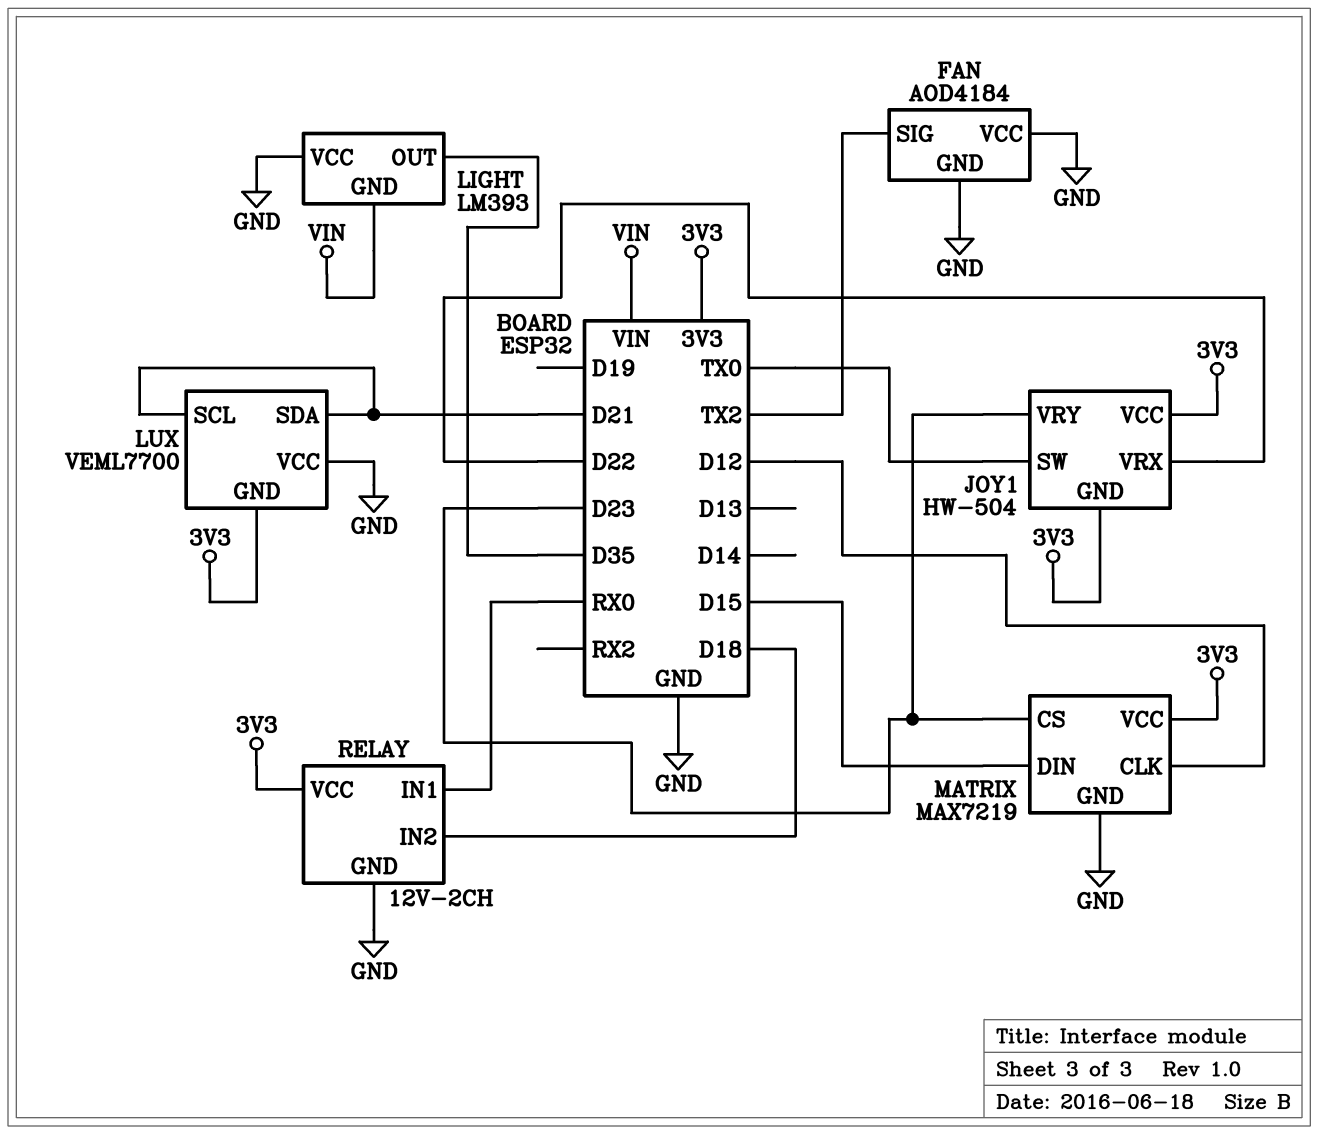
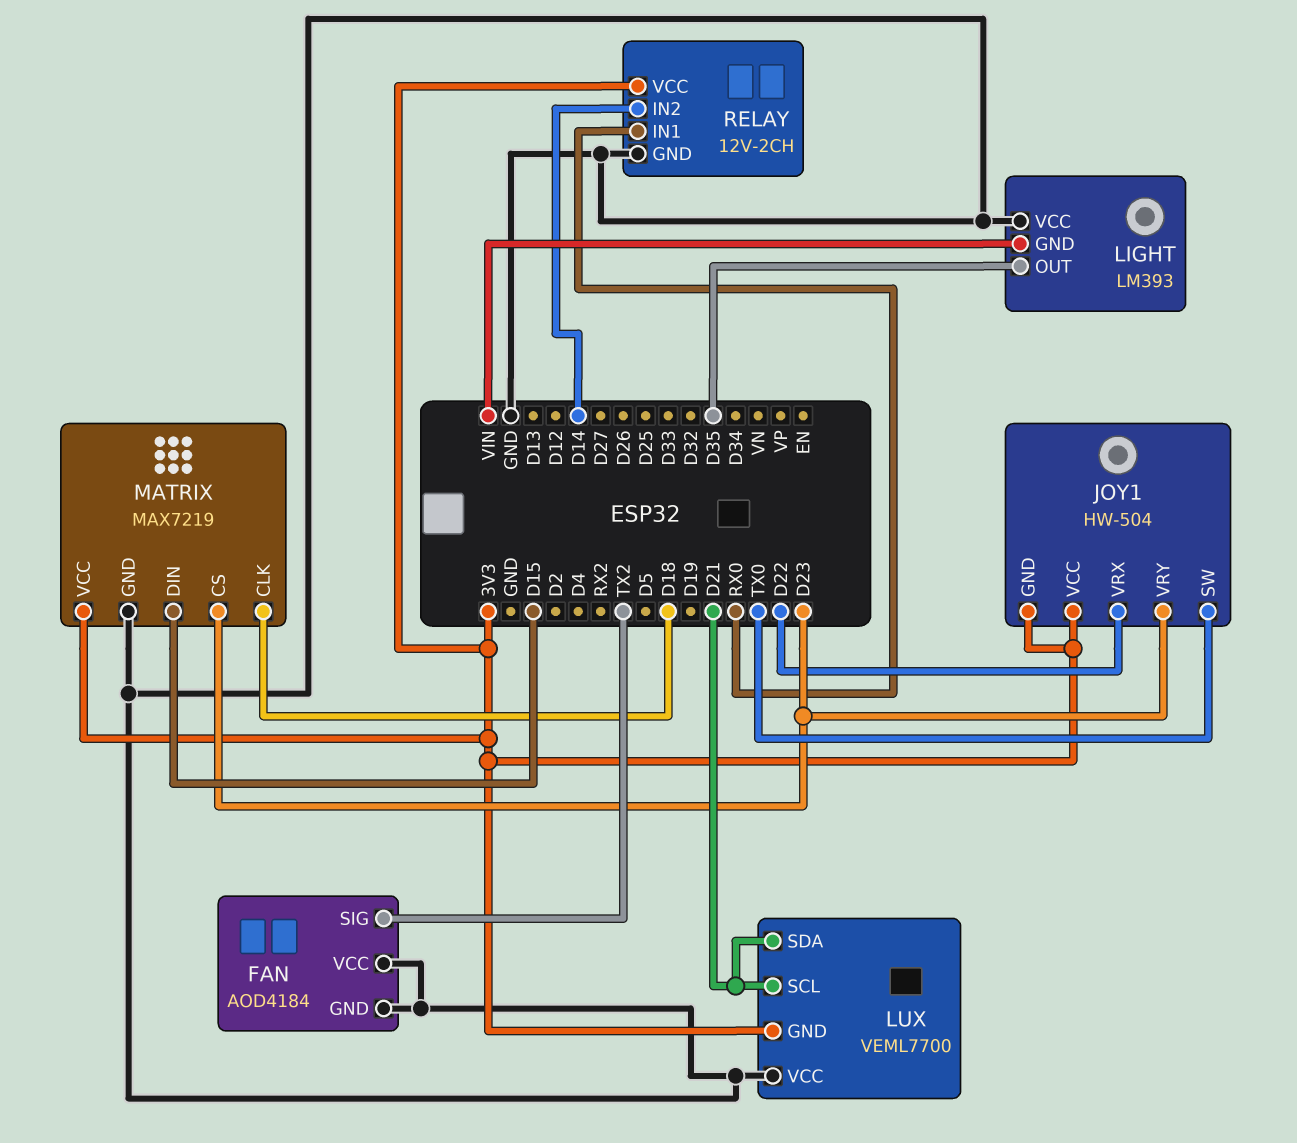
MATRIX pin CLK: D12 -> D18
RELAY pin IN2: D18 -> D14

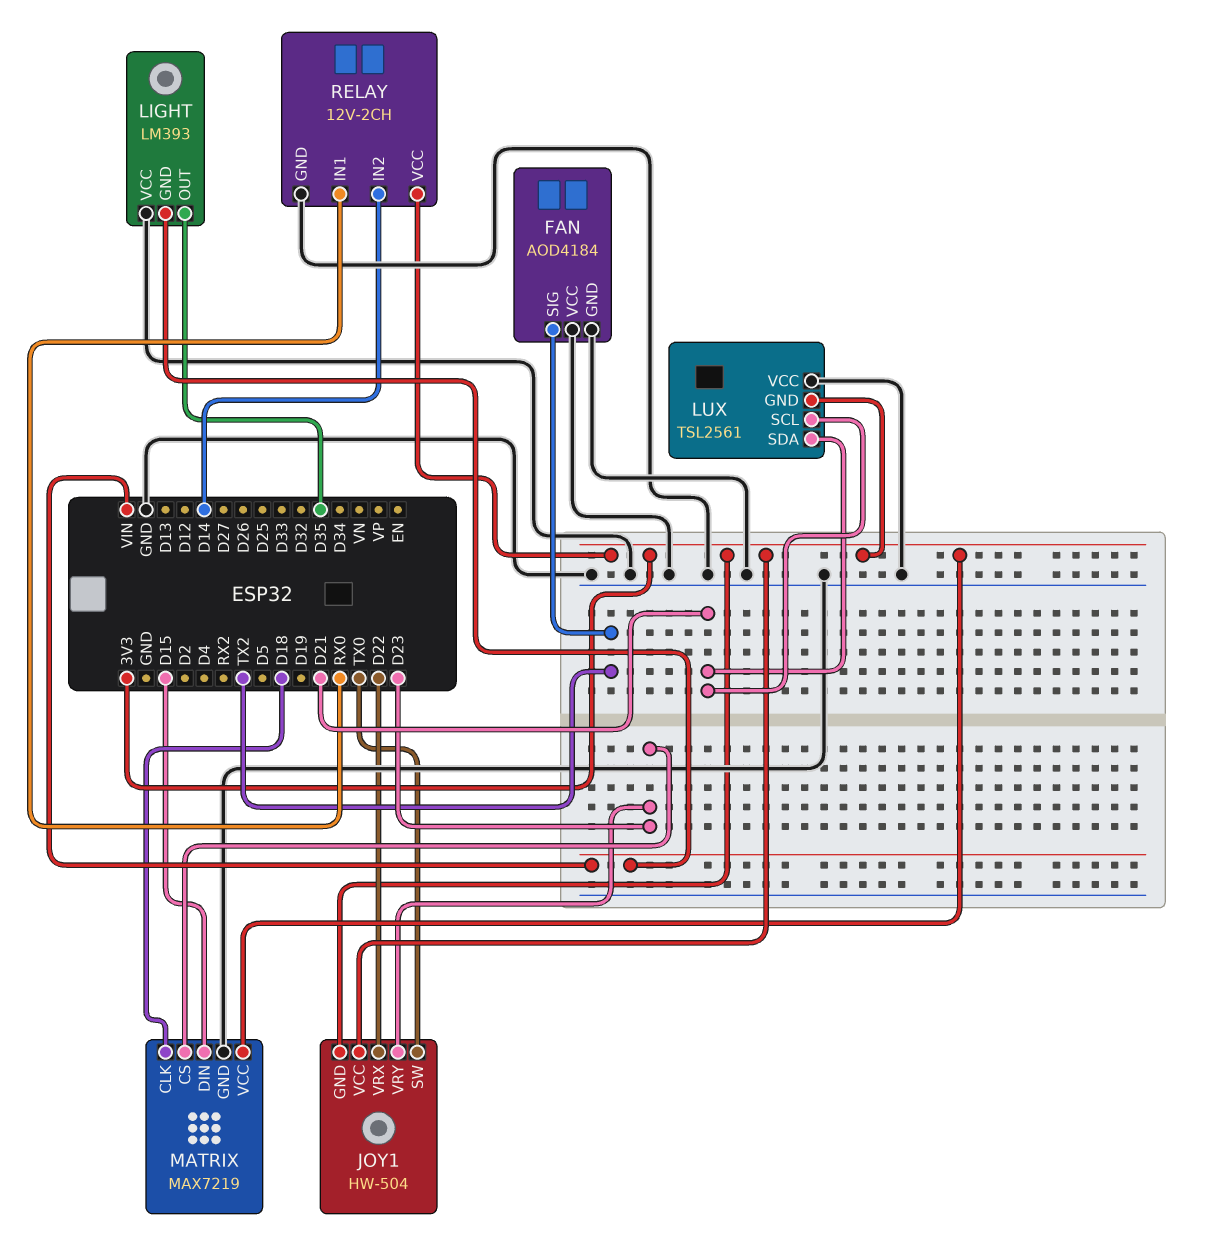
LUX: VEML7700 -> TSL2561

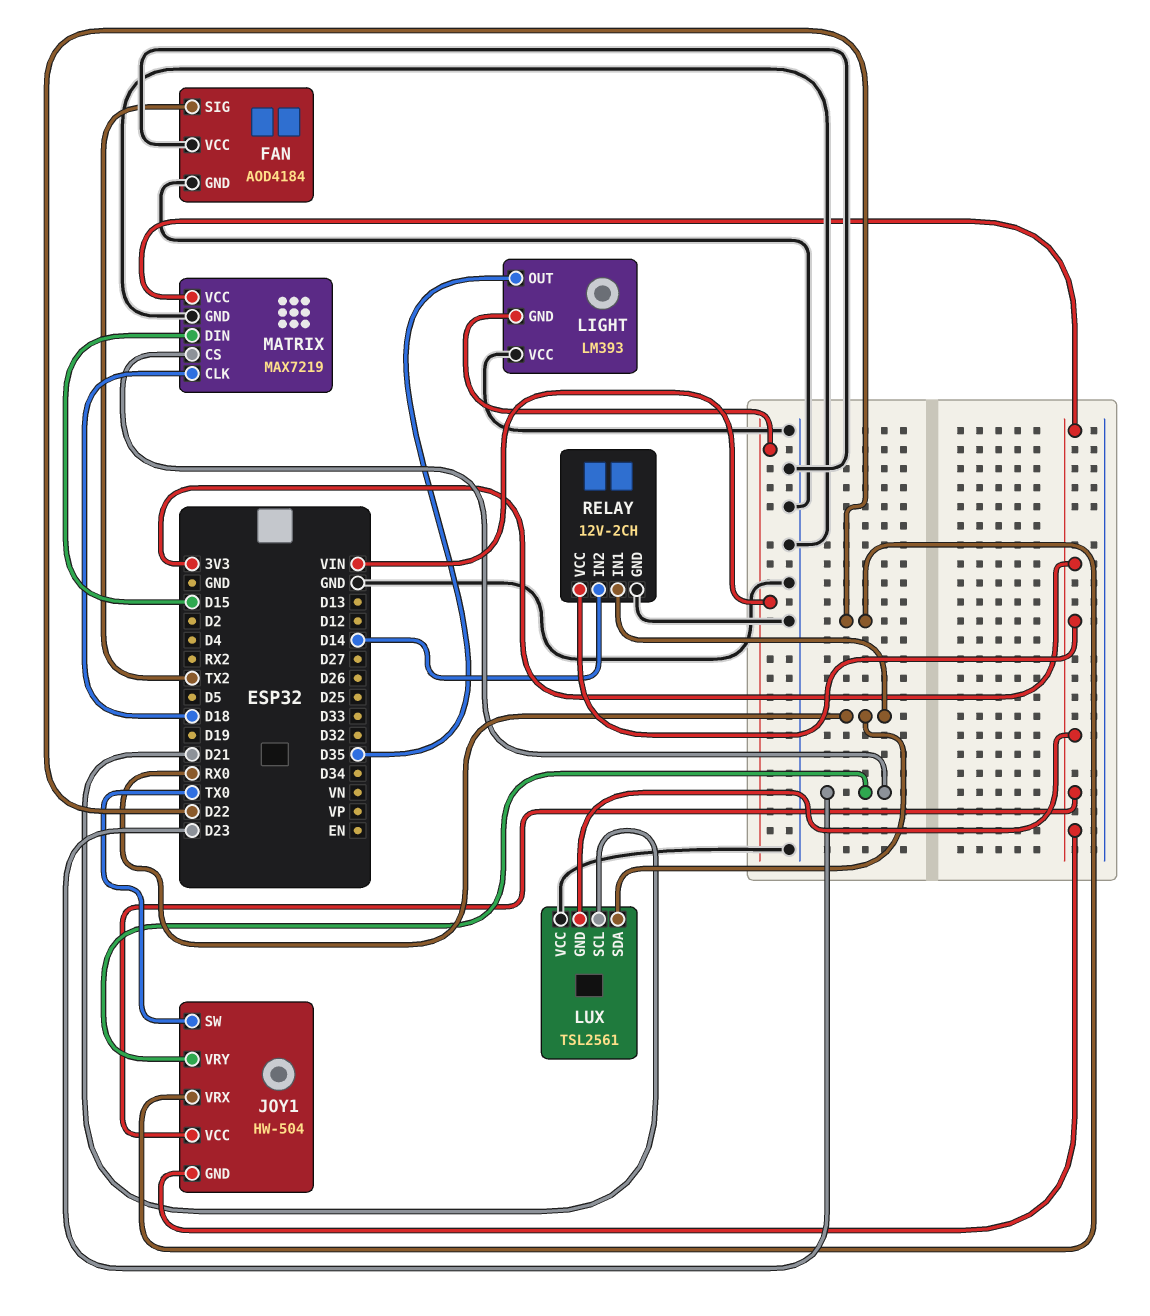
LUX pin SDA: D21 -> RX0

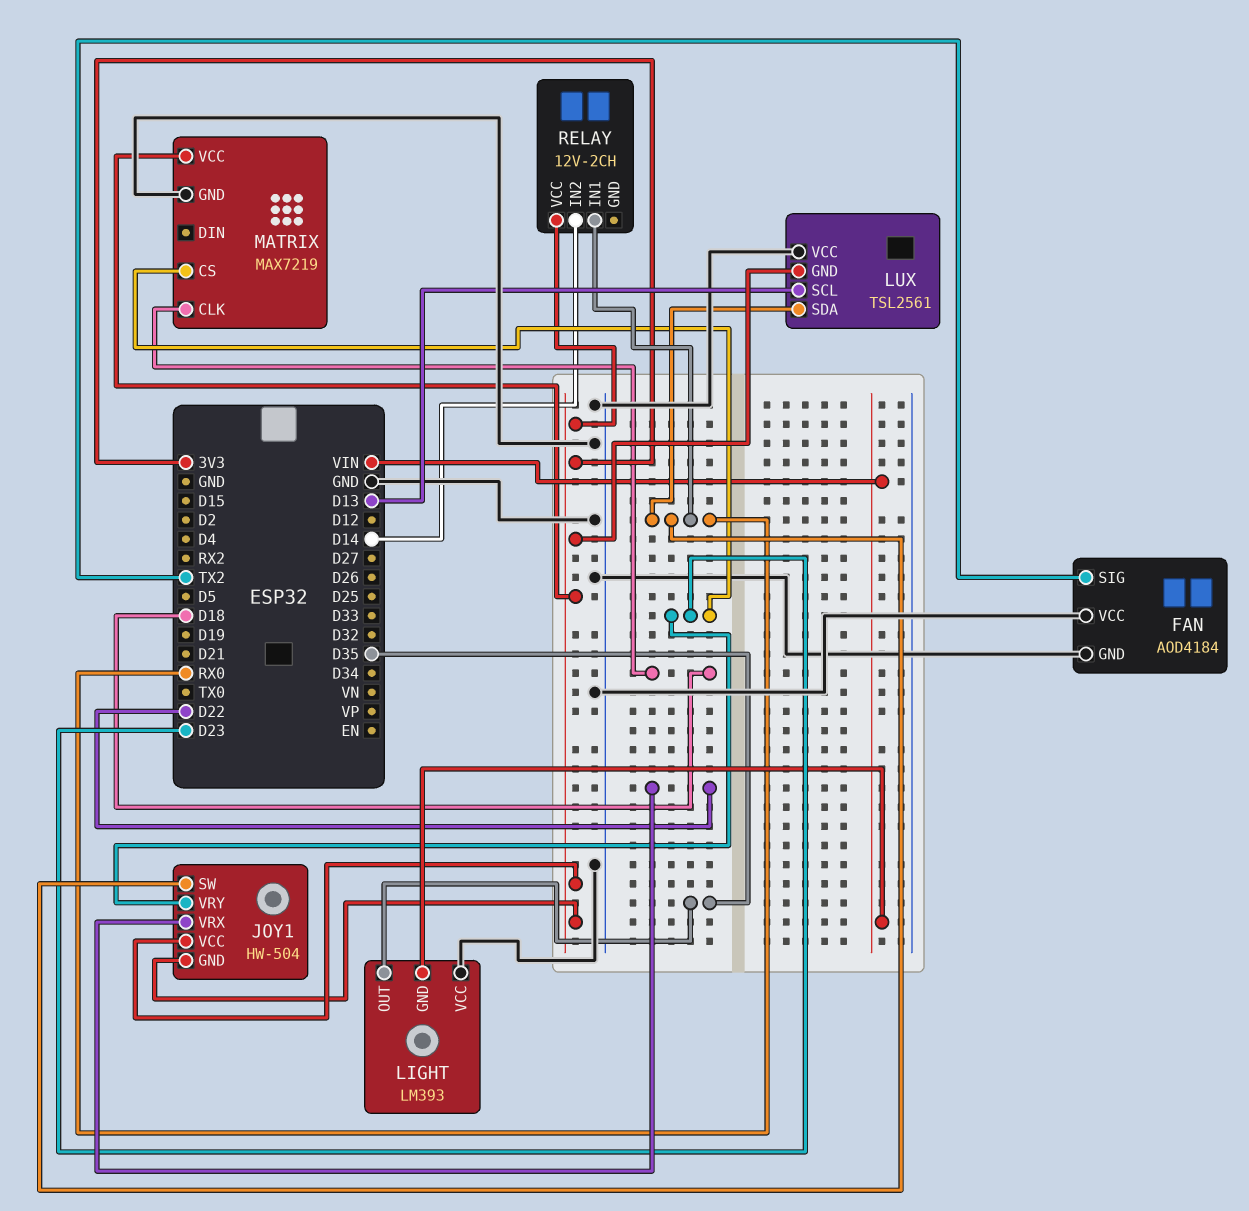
JOY1 pin SW: TX0 -> RX0
LUX pin SCL: D21 -> D13
MATRIX pin DIN: D15 -> none
RELAY pin GND: GND -> none

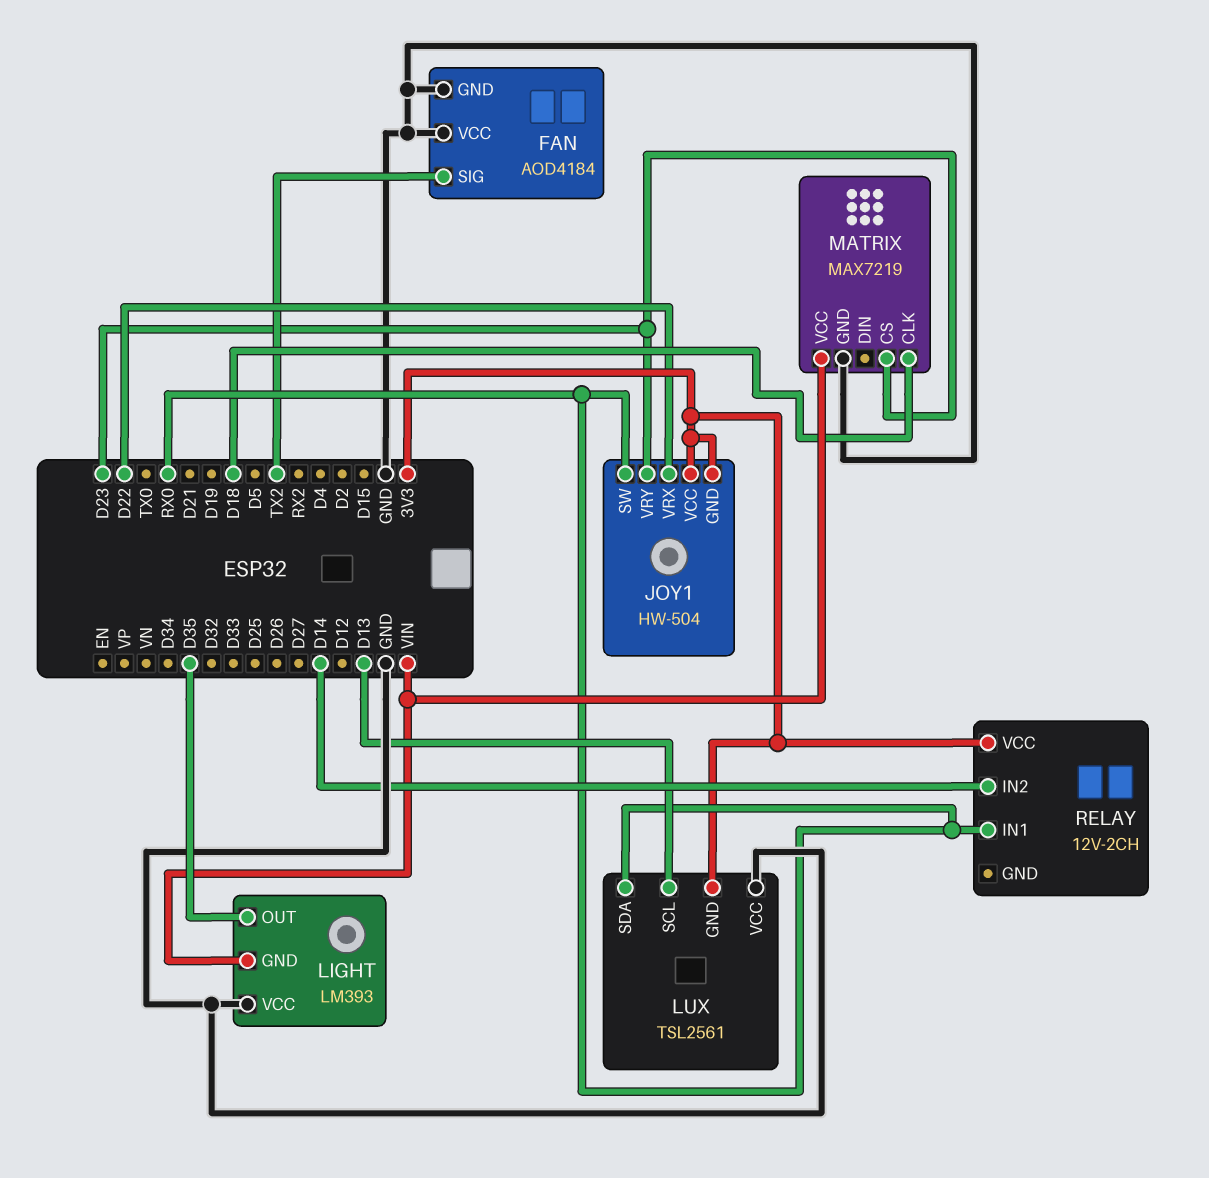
MATRIX pin VCC: 3V3 -> VIN

